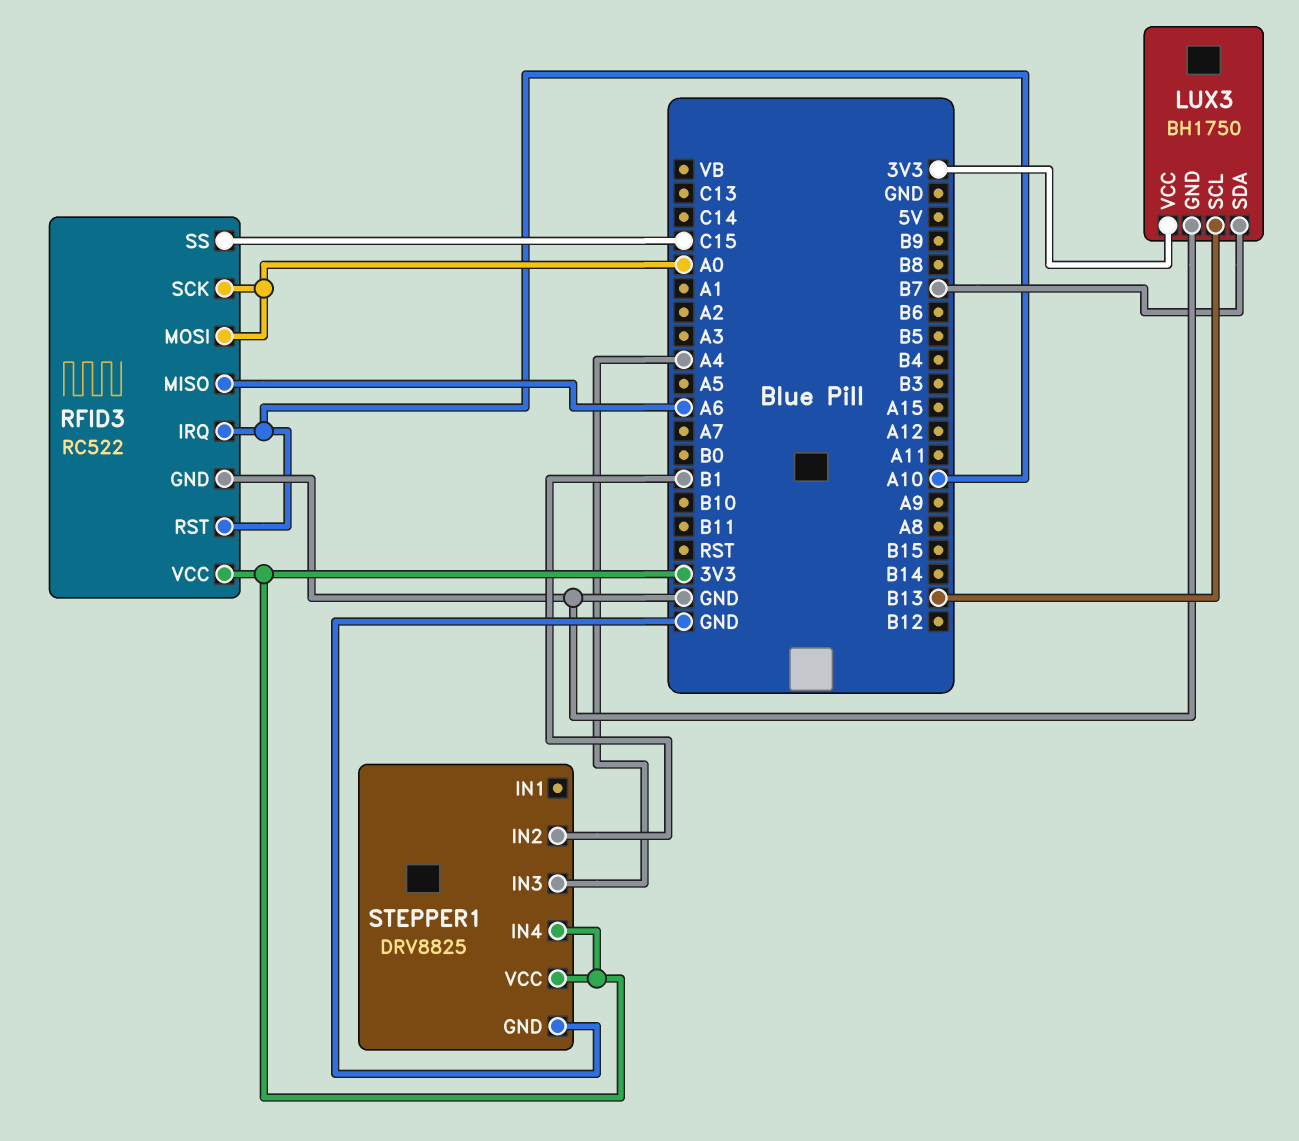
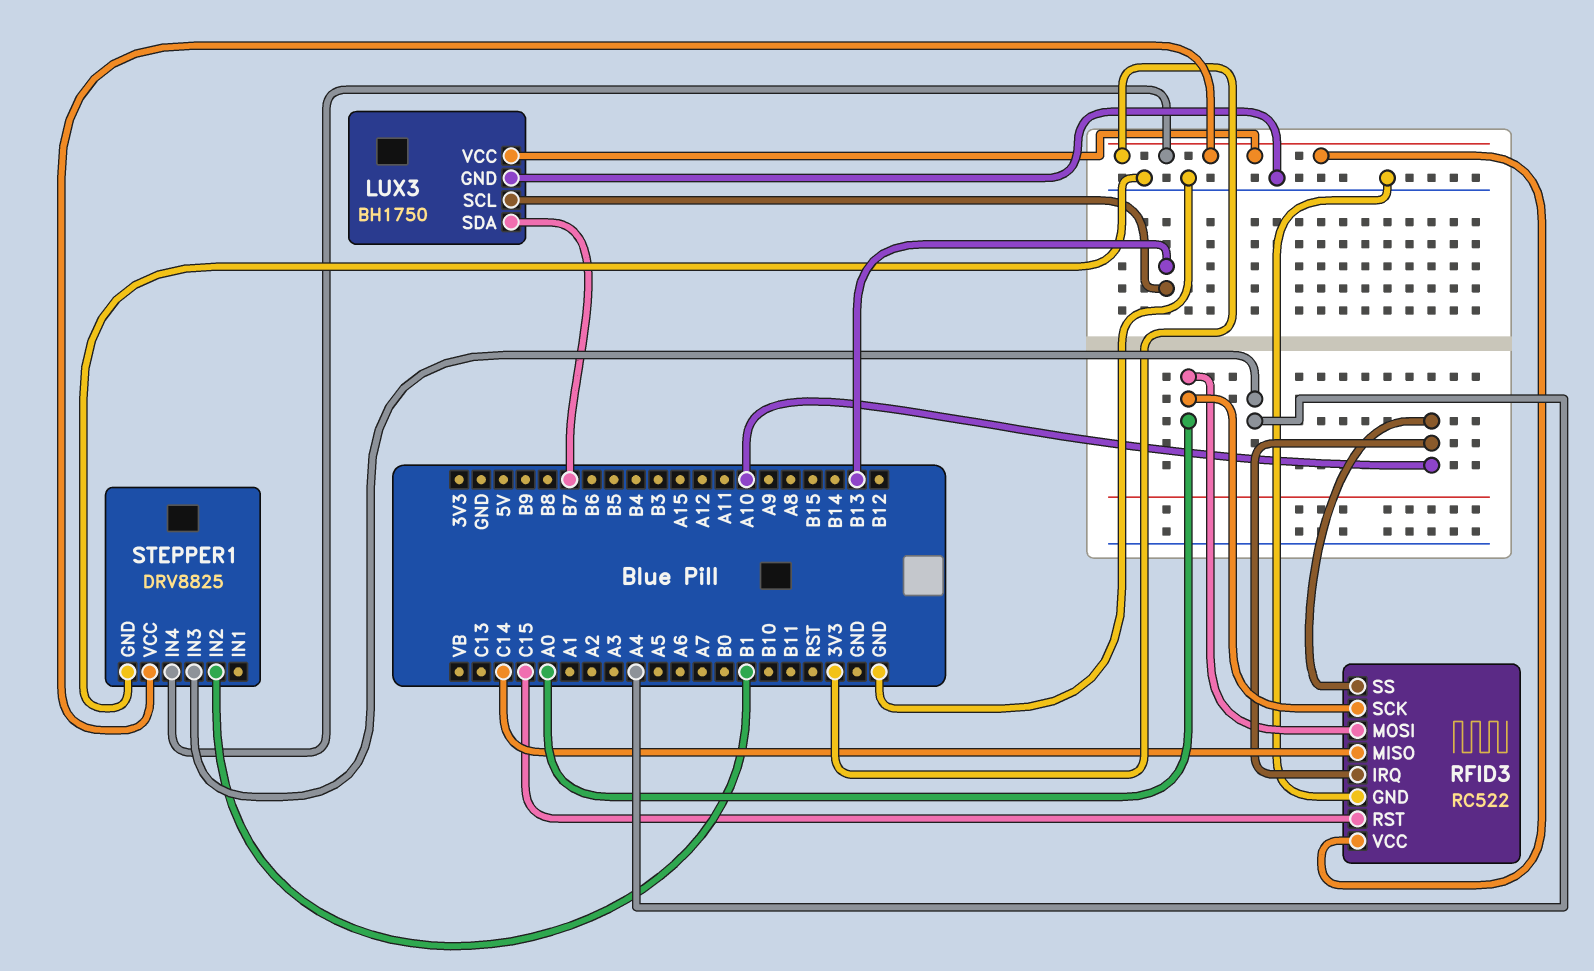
RFID3 pin MISO: A6 -> C14
RFID3 pin RST: A10 -> C15
RFID3 pin SS: C15 -> A10

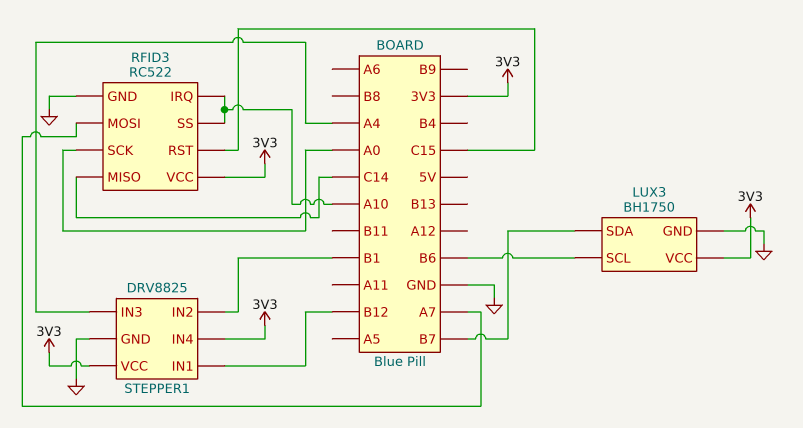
LUX3 pin SCL: B13 -> B6
RFID3 pin MOSI: A0 -> A7
STEPPER1 pin IN1: none -> B12

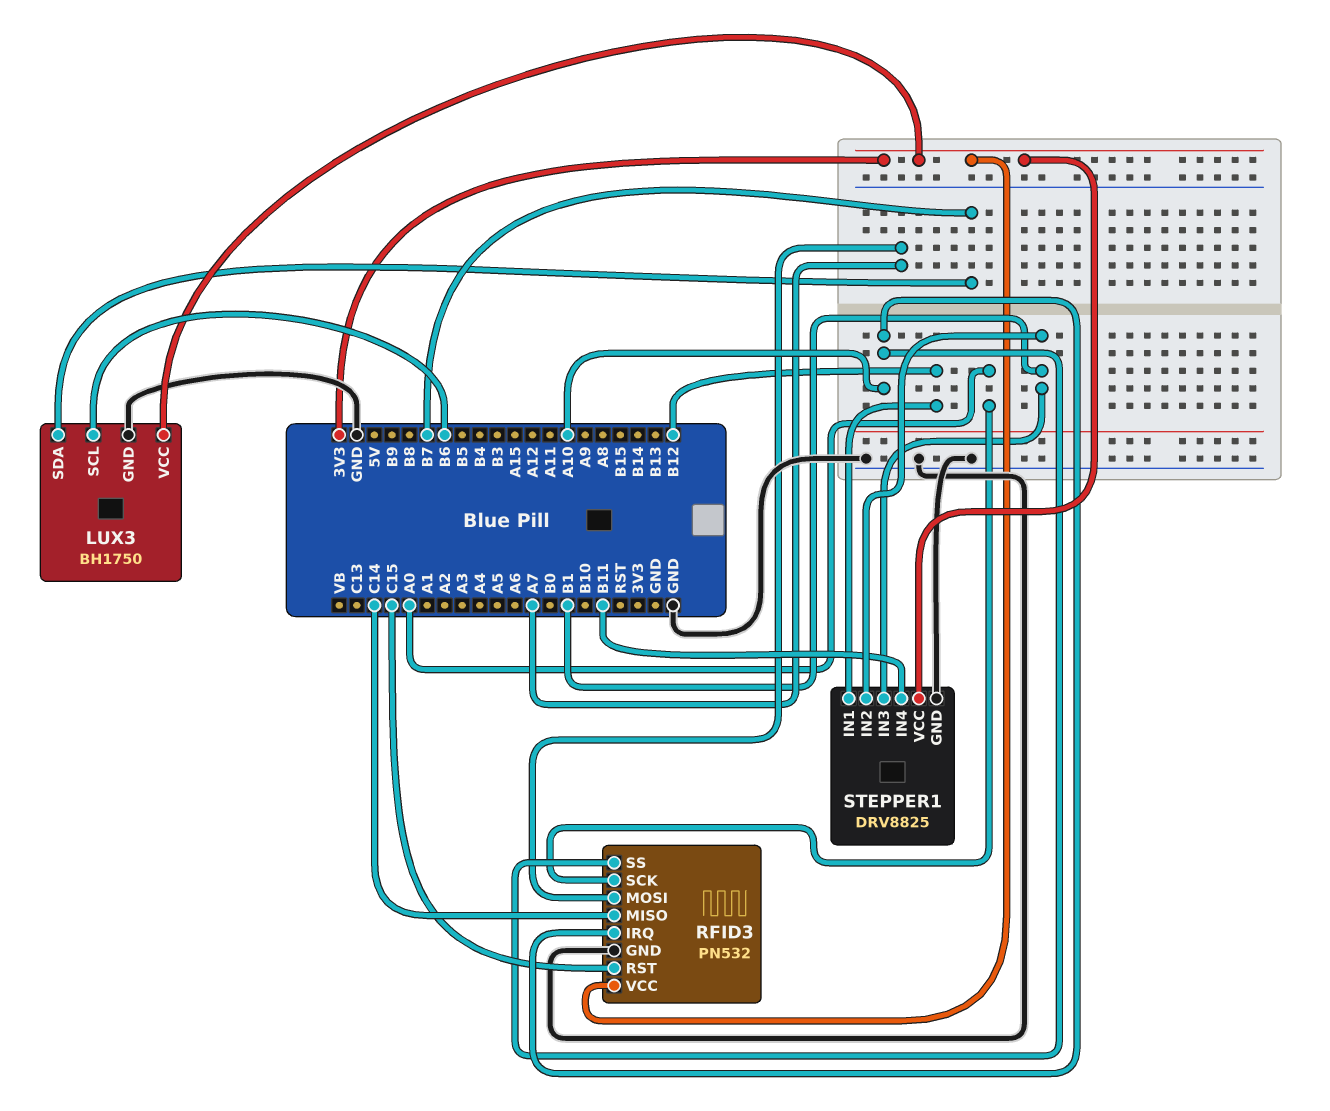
RFID3: RC522 -> PN532
STEPPER1 pin IN3: A4 -> B1
STEPPER1 pin IN4: 3V3 -> B11

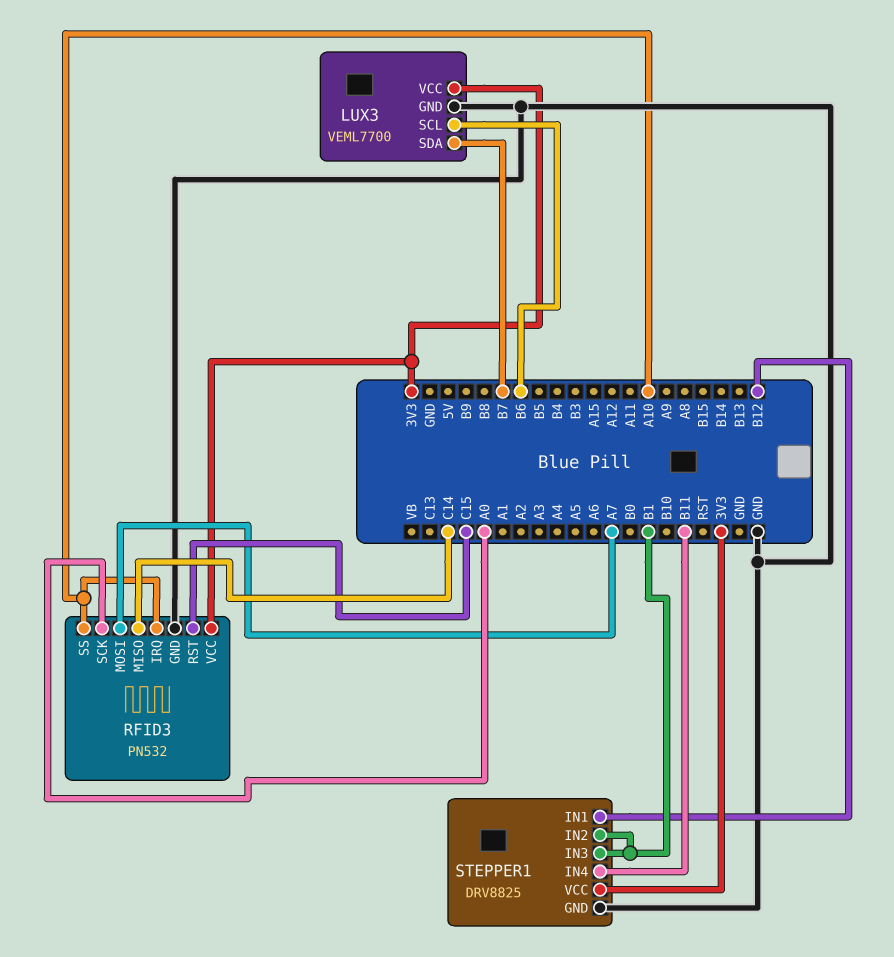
LUX3: BH1750 -> VEML7700

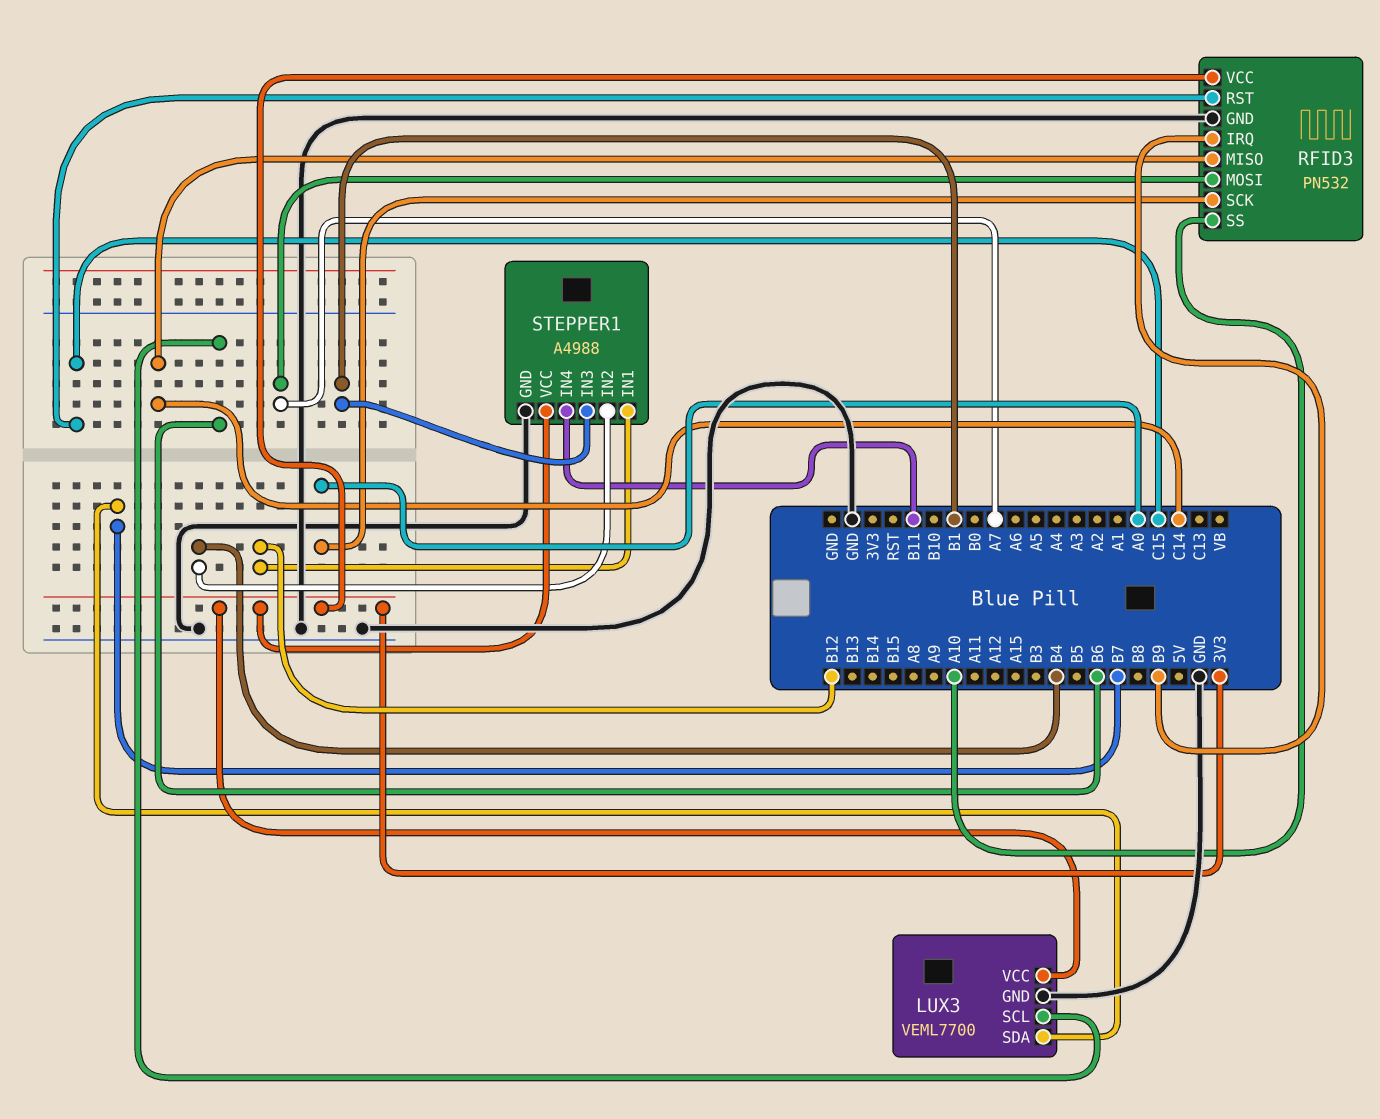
RFID3 pin IRQ: A10 -> B9
STEPPER1: DRV8825 -> A4988
STEPPER1 pin IN2: B1 -> B4

